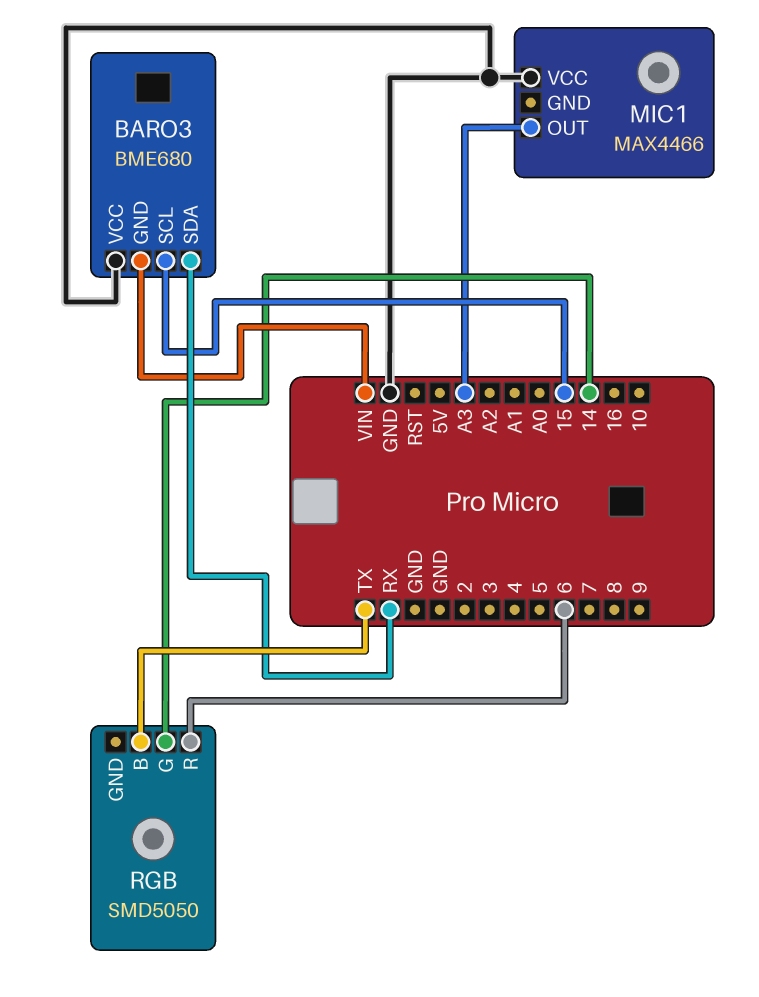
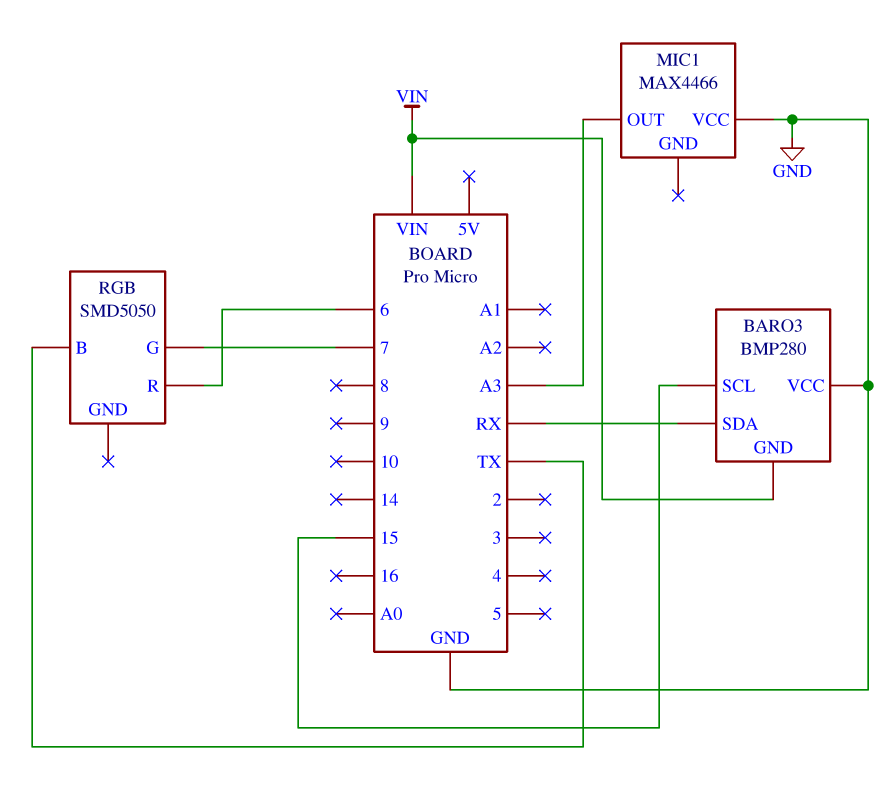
BARO3: BME680 -> BMP280
RGB pin G: 14 -> 7

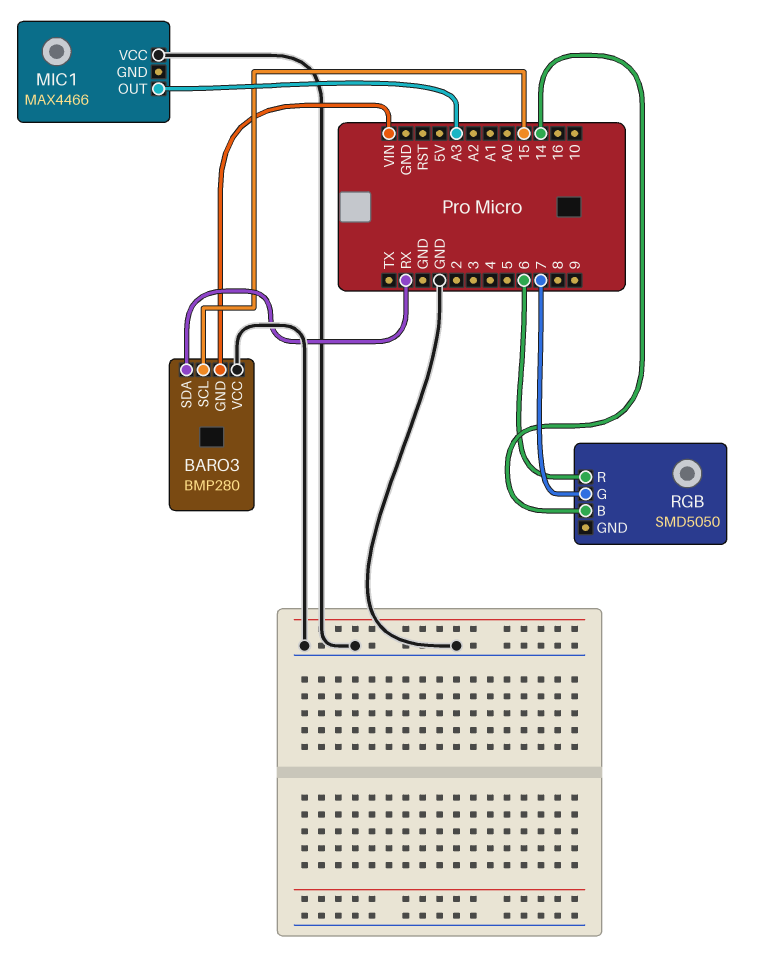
RGB pin B: TX -> 14

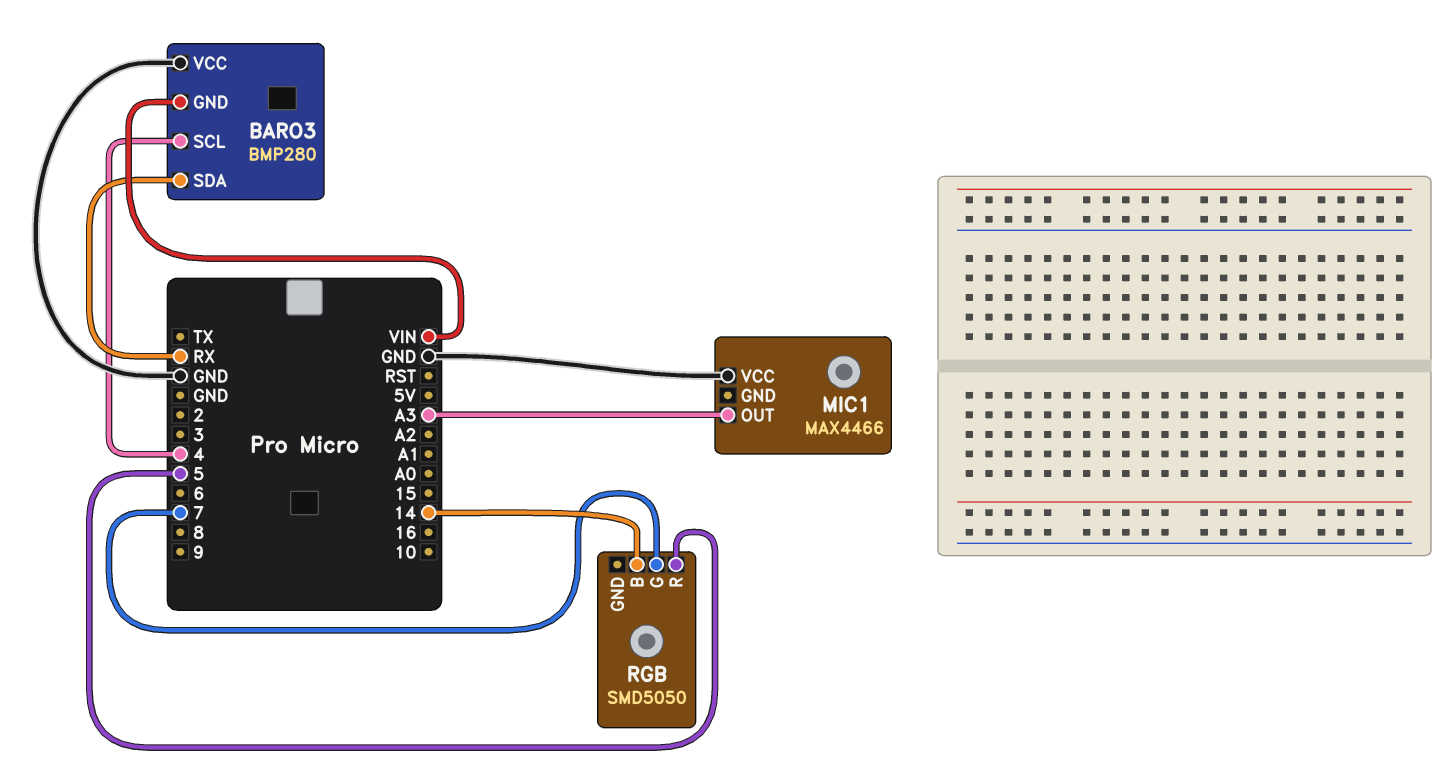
BARO3 pin SCL: 15 -> 4
RGB pin R: 6 -> 5

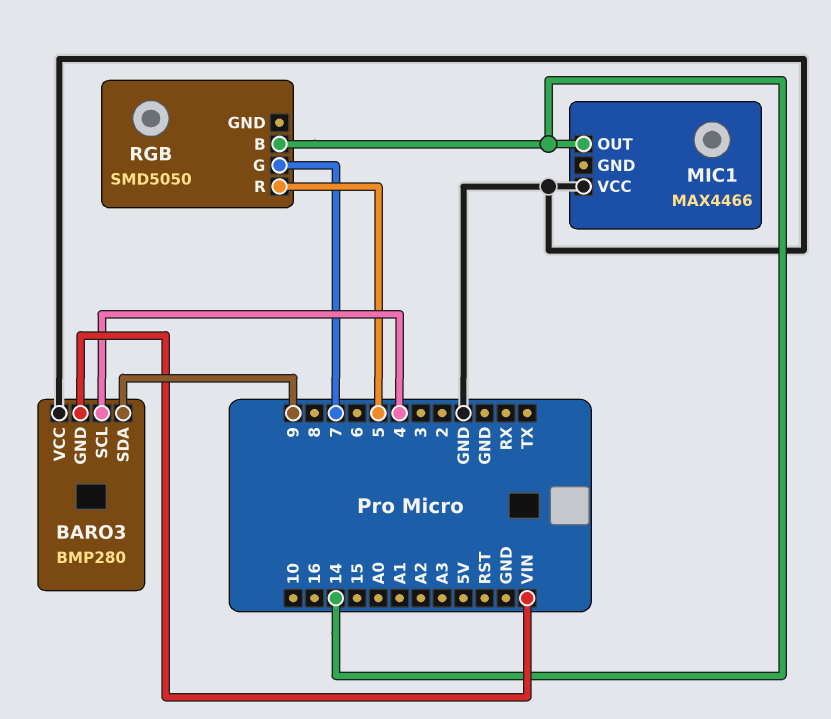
BARO3 pin SDA: RX -> 9
MIC1 pin OUT: A3 -> 14

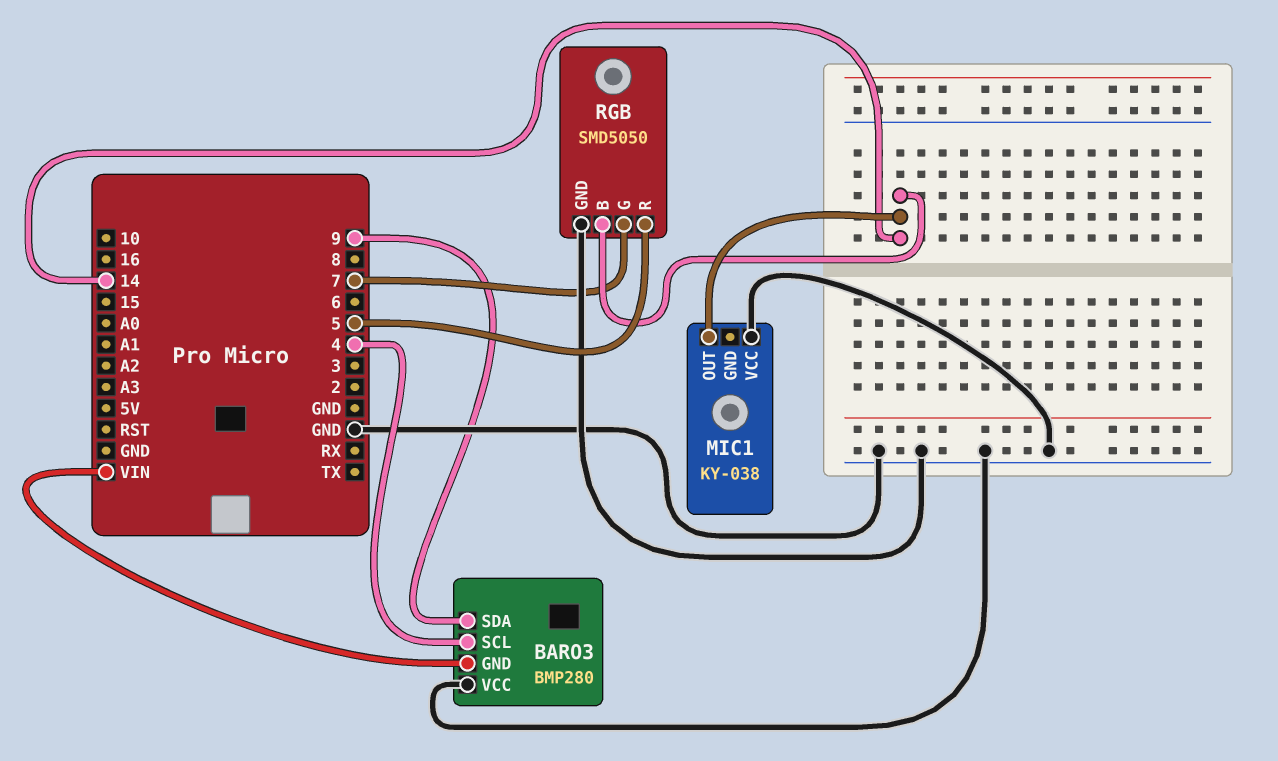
MIC1: MAX4466 -> KY-038
RGB pin GND: none -> GND

